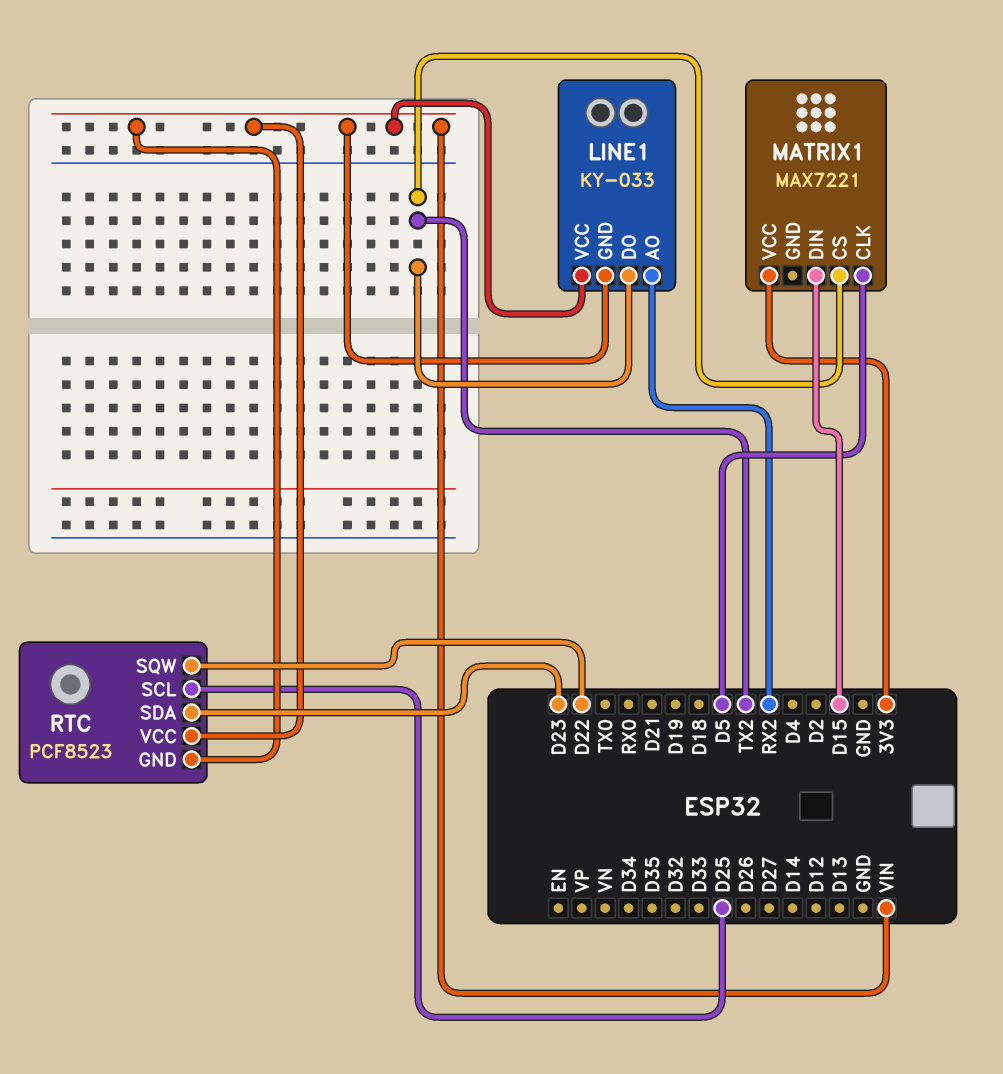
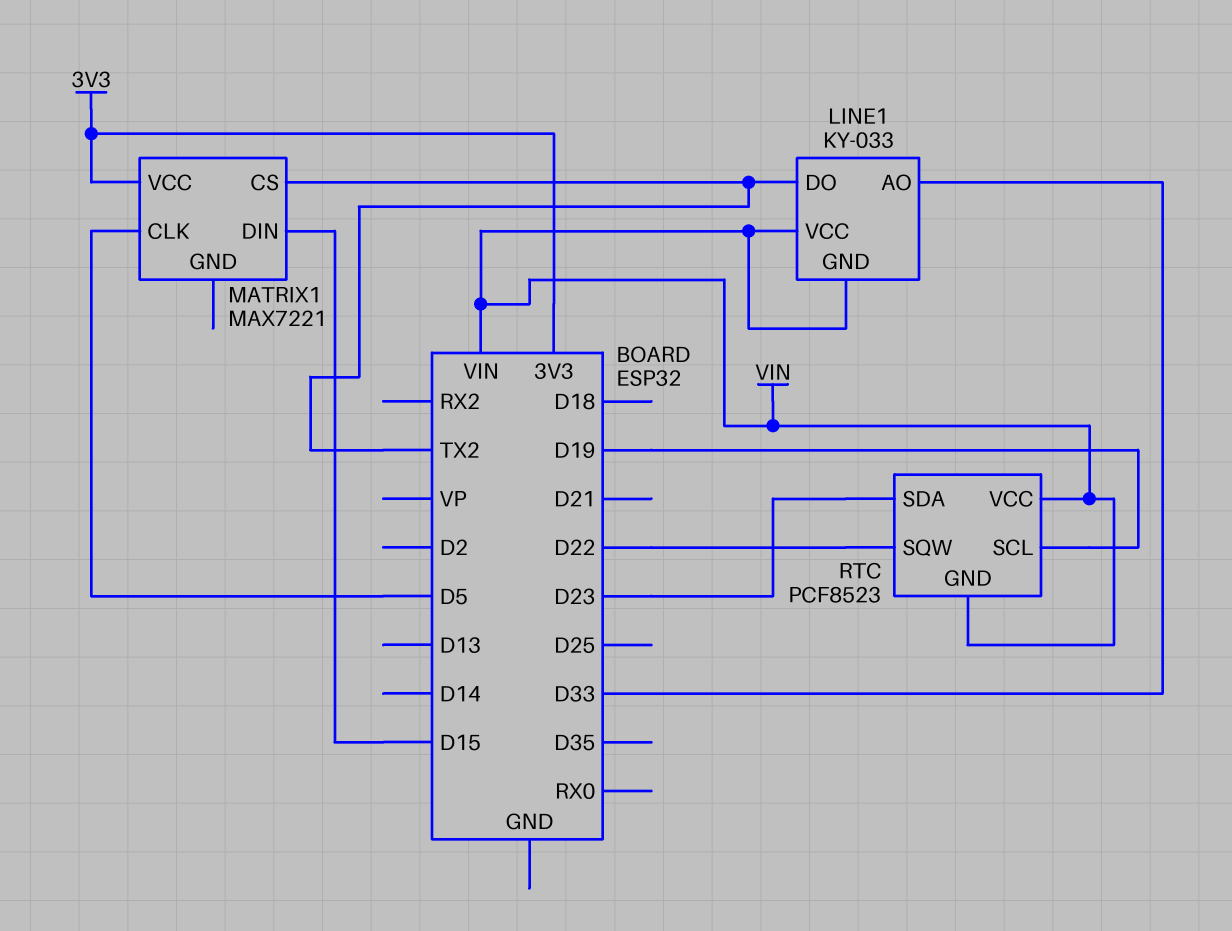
LINE1 pin AO: RX2 -> D33
RTC pin SCL: D25 -> D19

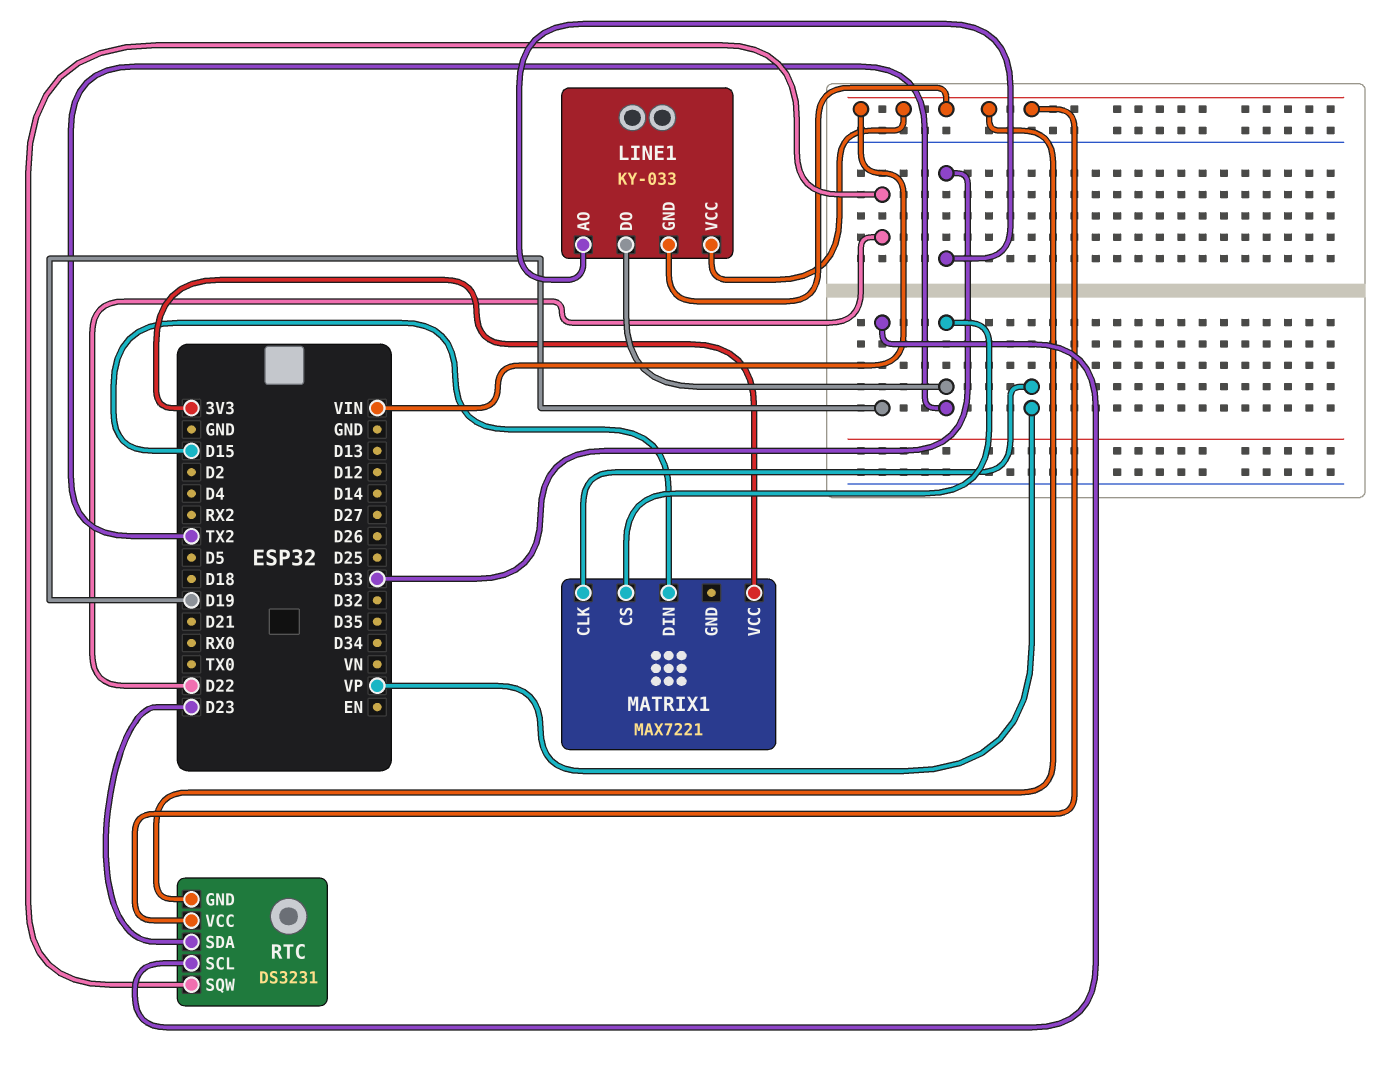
MATRIX1 pin CLK: D5 -> VP
RTC: PCF8523 -> DS3231

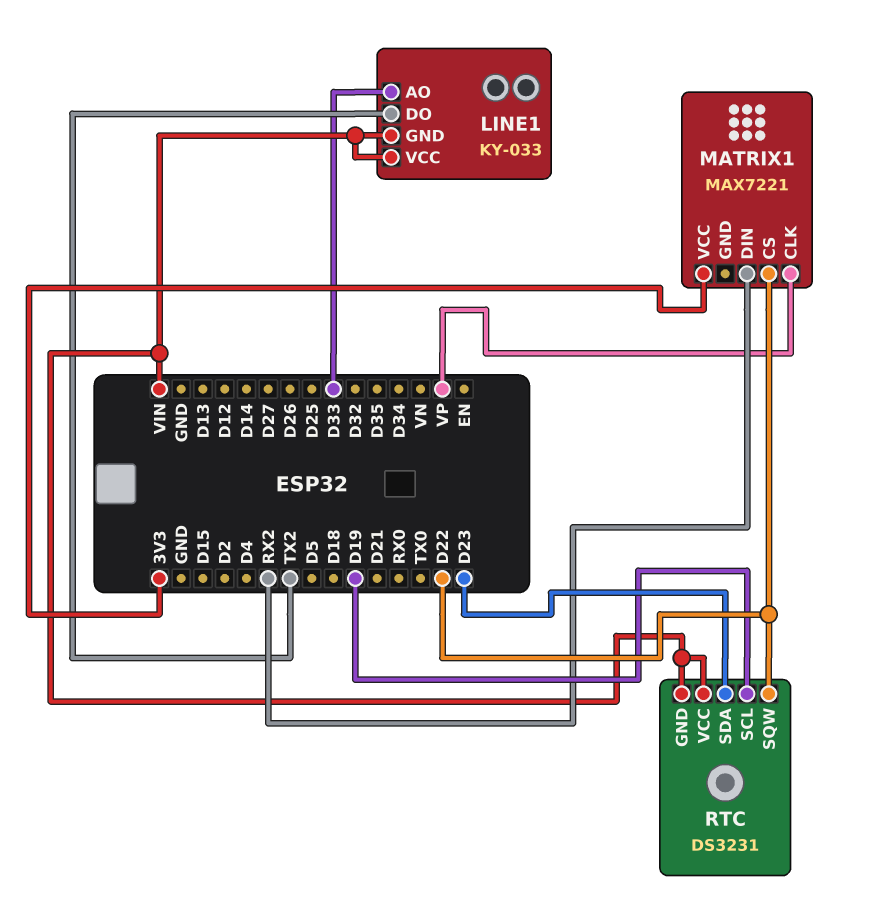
MATRIX1 pin CS: TX2 -> D22
MATRIX1 pin DIN: D15 -> RX2

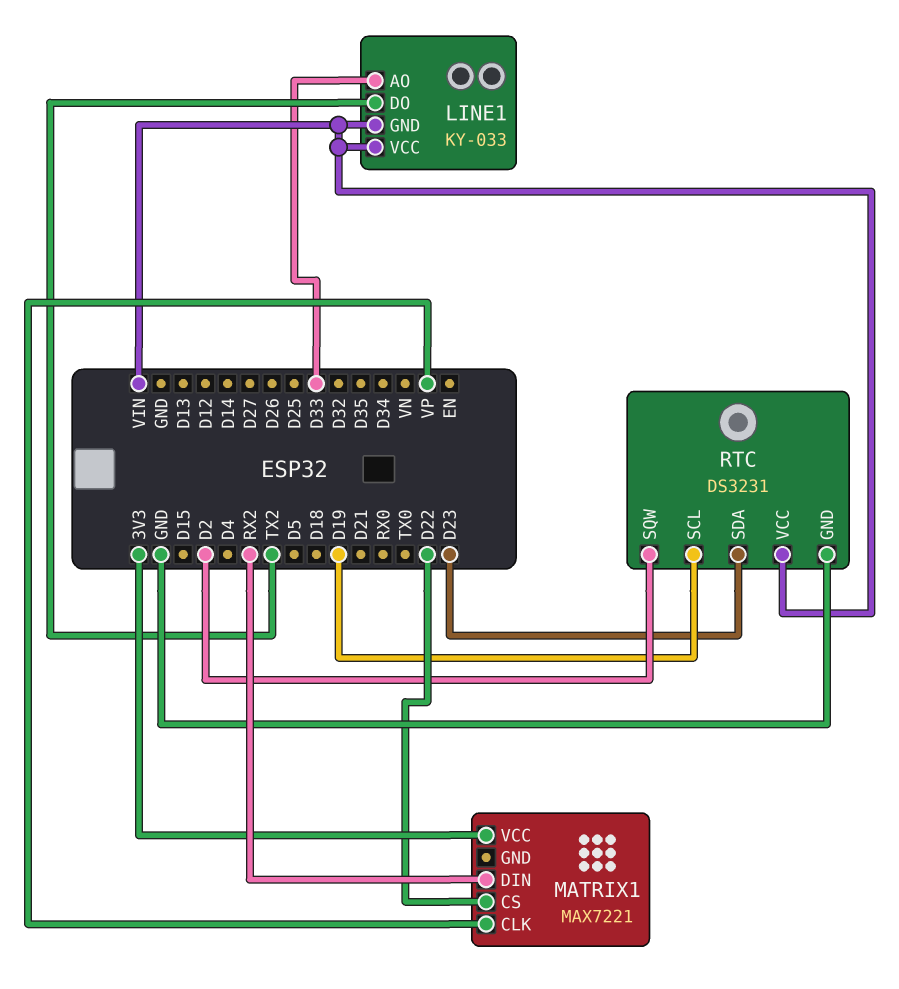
RTC pin GND: VIN -> GND
RTC pin SQW: D22 -> D2

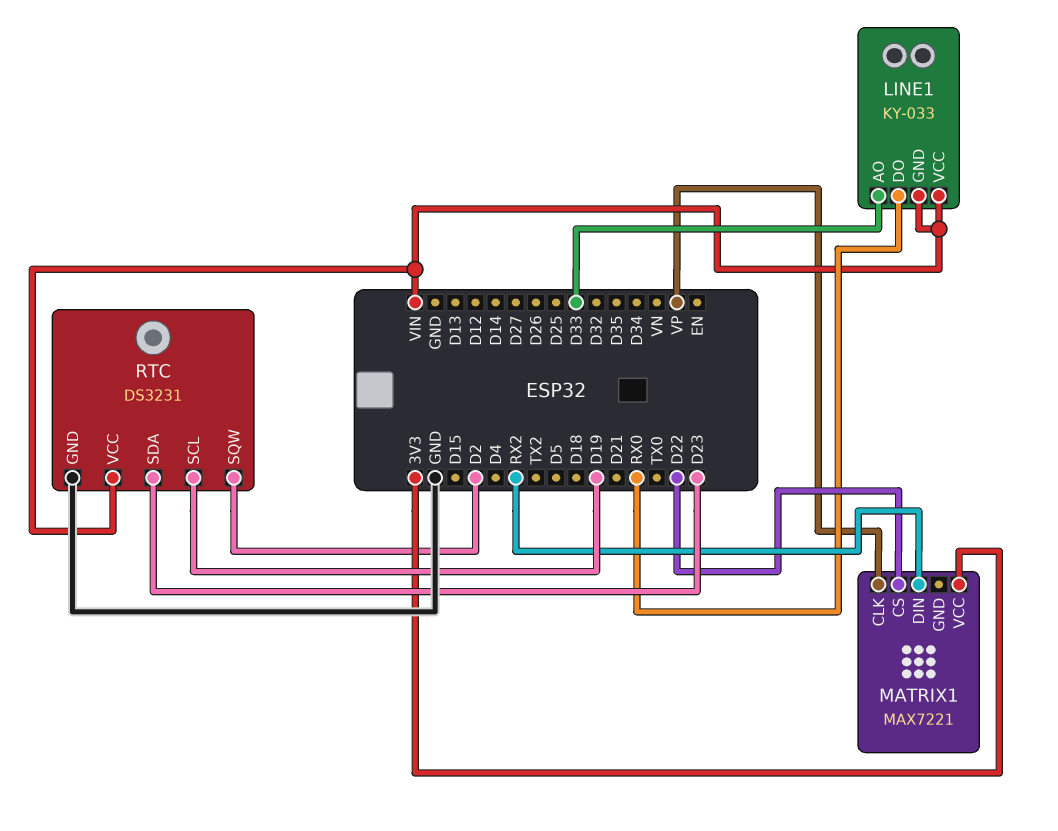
LINE1 pin DO: TX2 -> RX0

